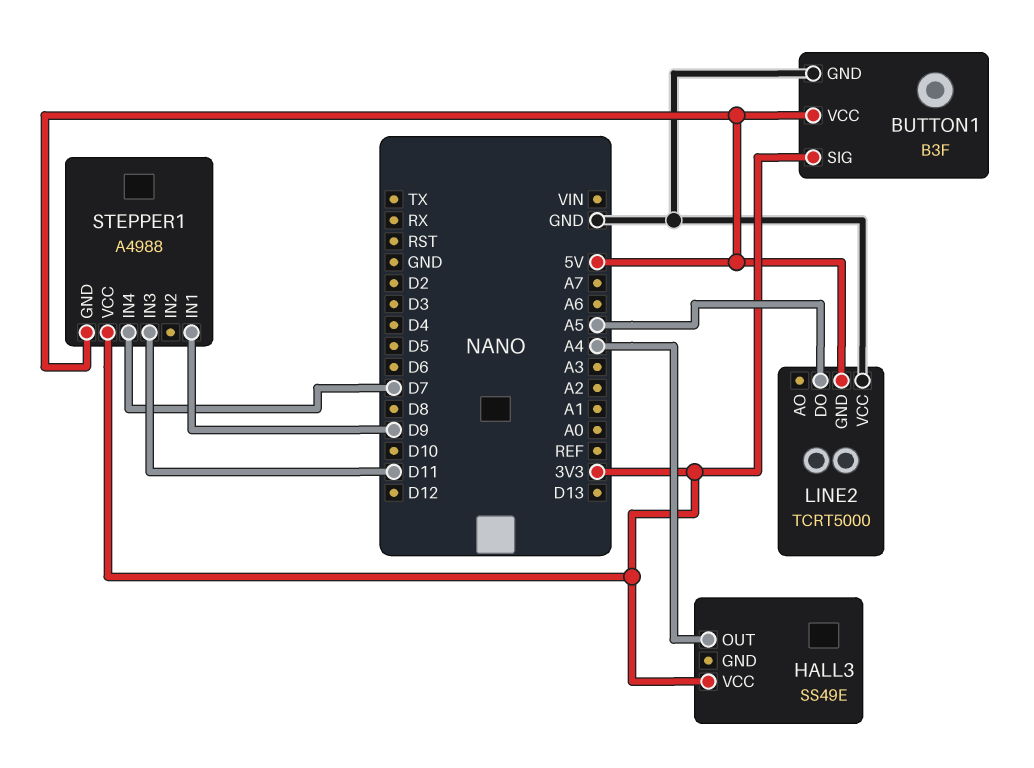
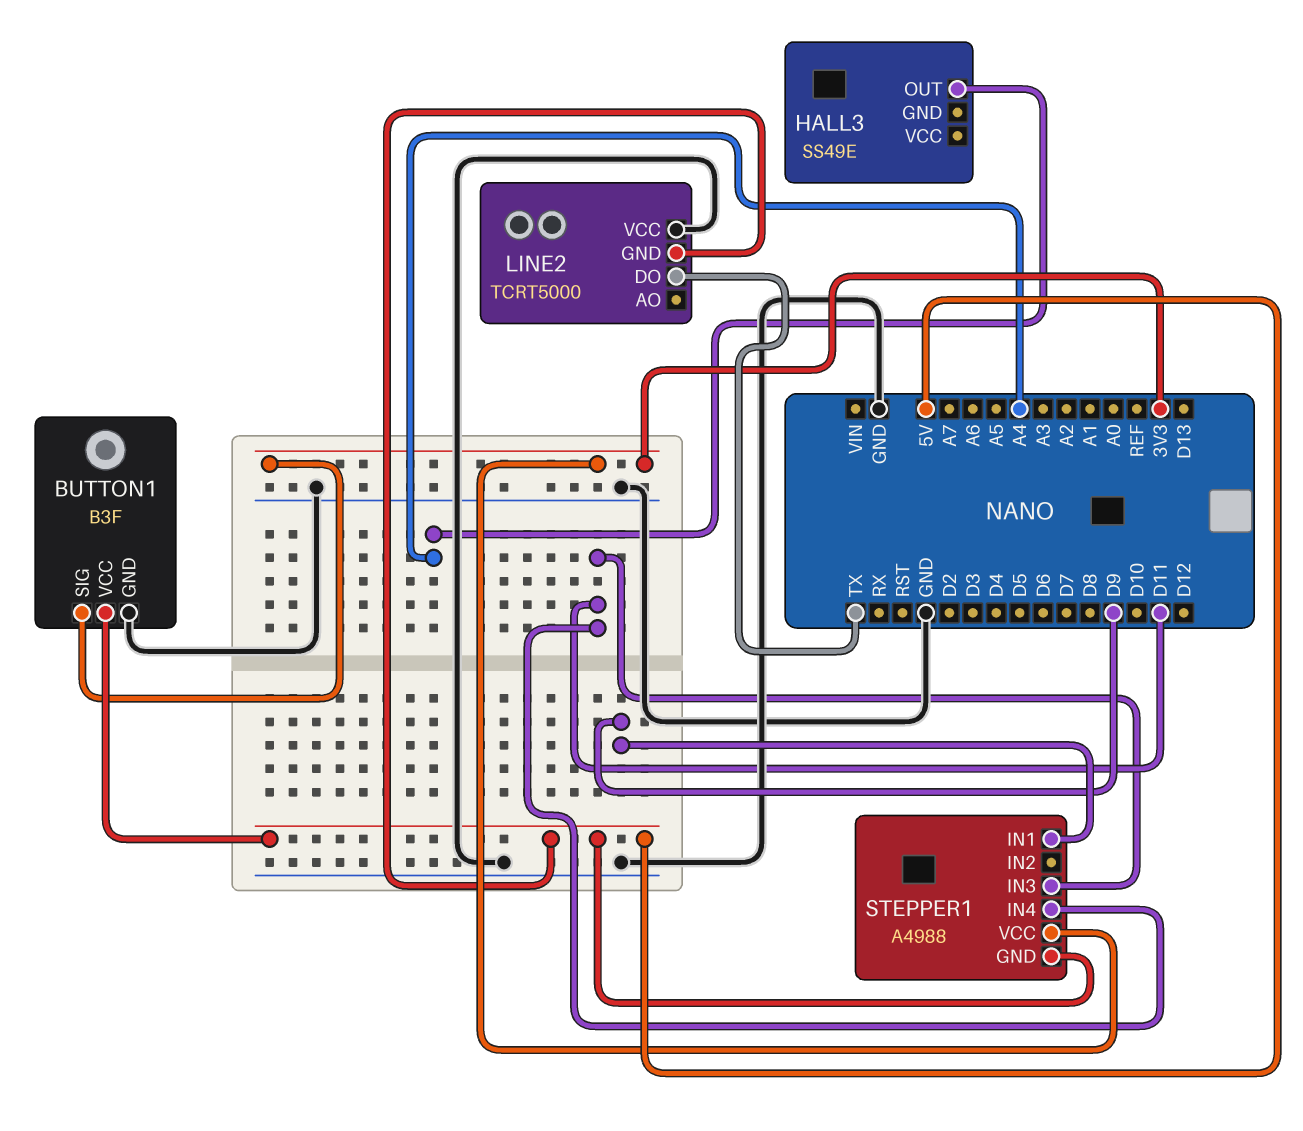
HALL3 pin VCC: 3V3 -> none
LINE2 pin DO: A5 -> TX
STEPPER1 pin IN4: D7 -> D11

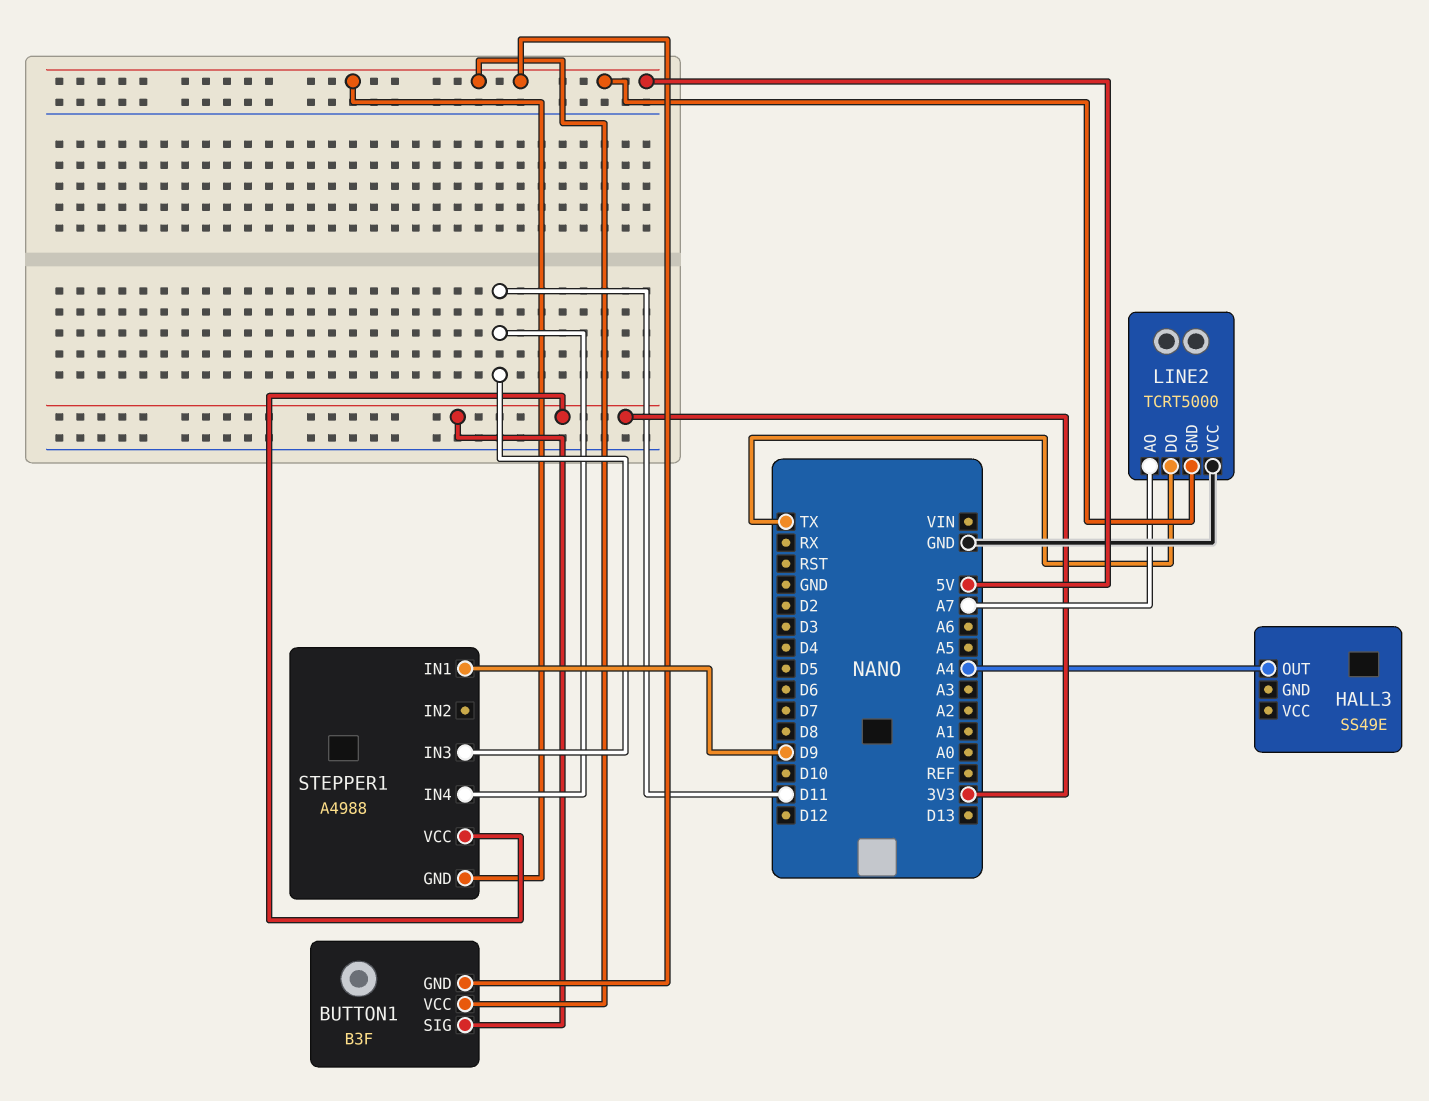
BUTTON1 pin GND: GND -> 5V
LINE2 pin AO: none -> A7

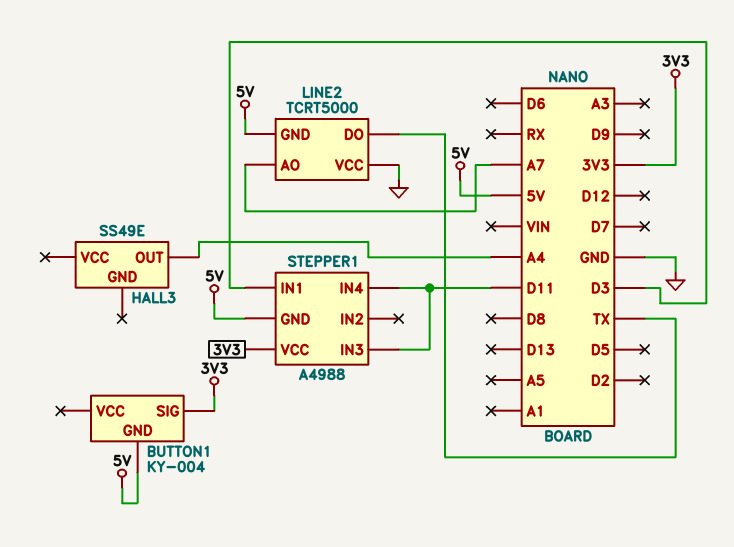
BUTTON1: B3F -> KY-004
BUTTON1 pin VCC: 5V -> none
STEPPER1 pin IN1: D9 -> D3

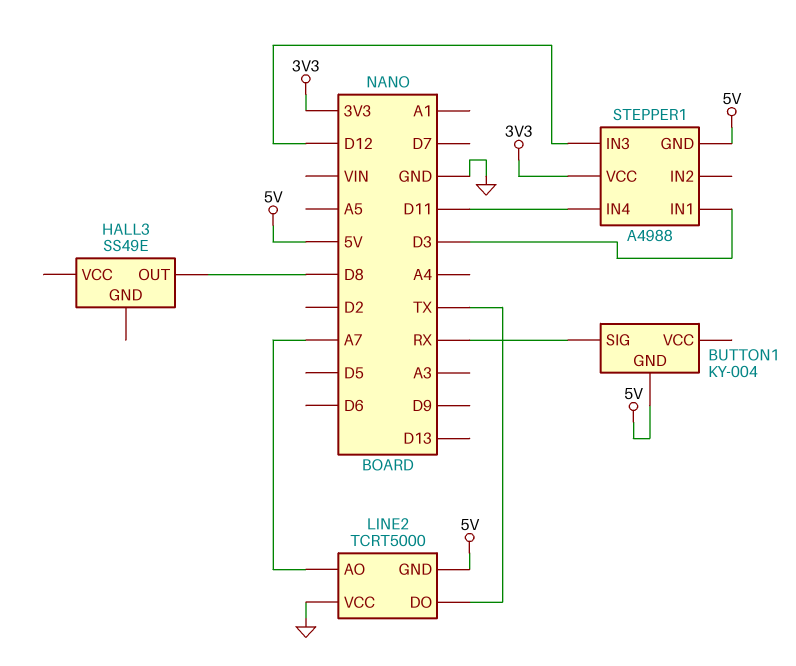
BUTTON1 pin SIG: 3V3 -> RX
HALL3 pin OUT: A4 -> D8
STEPPER1 pin IN3: D11 -> D12

